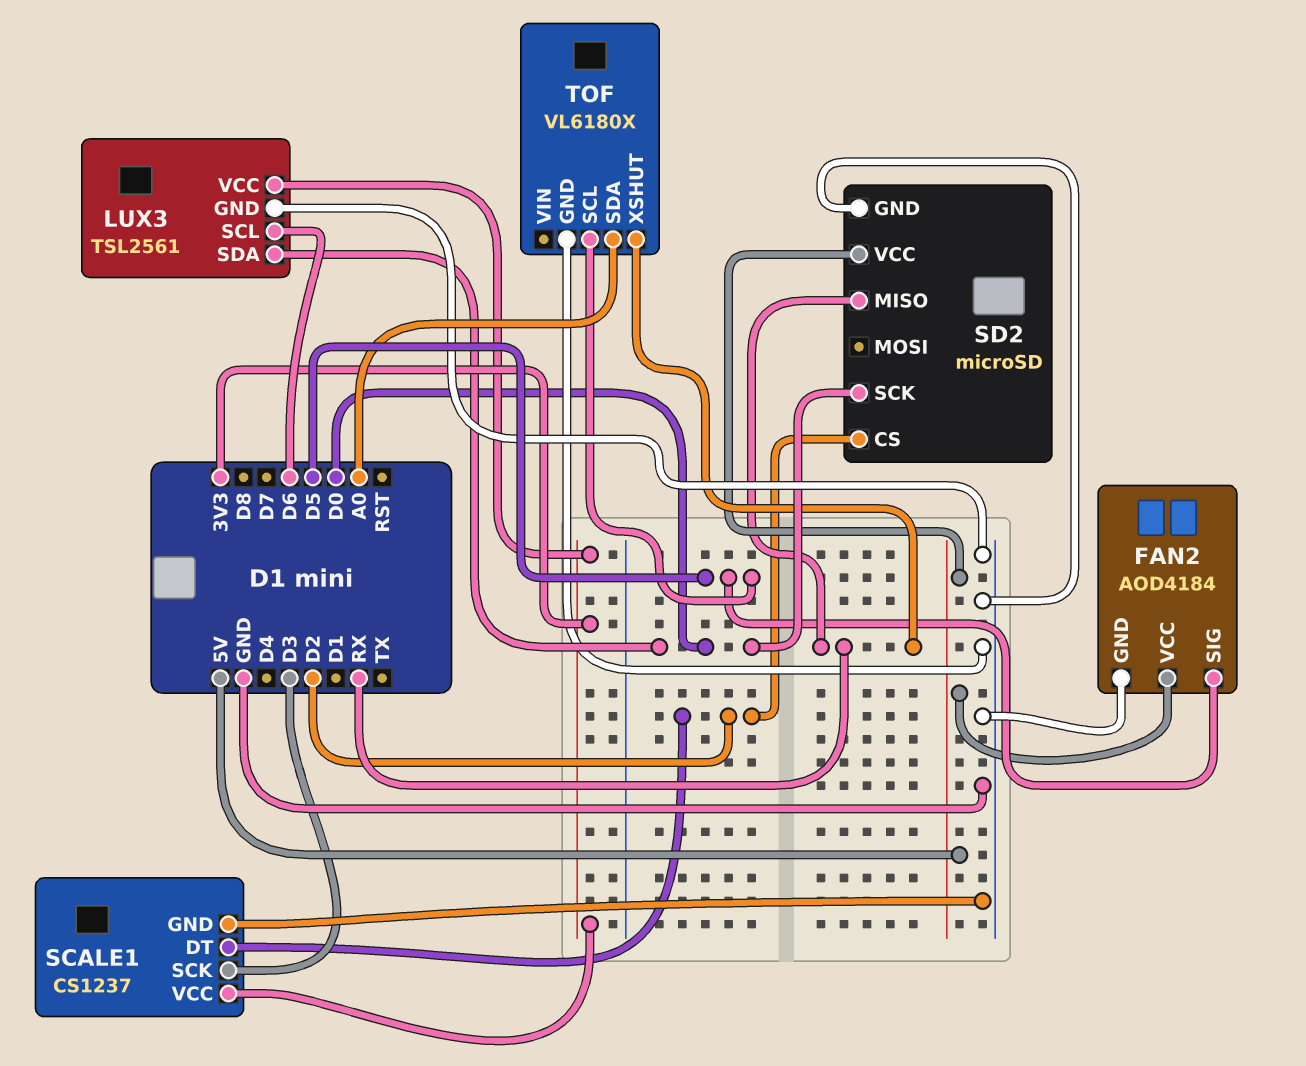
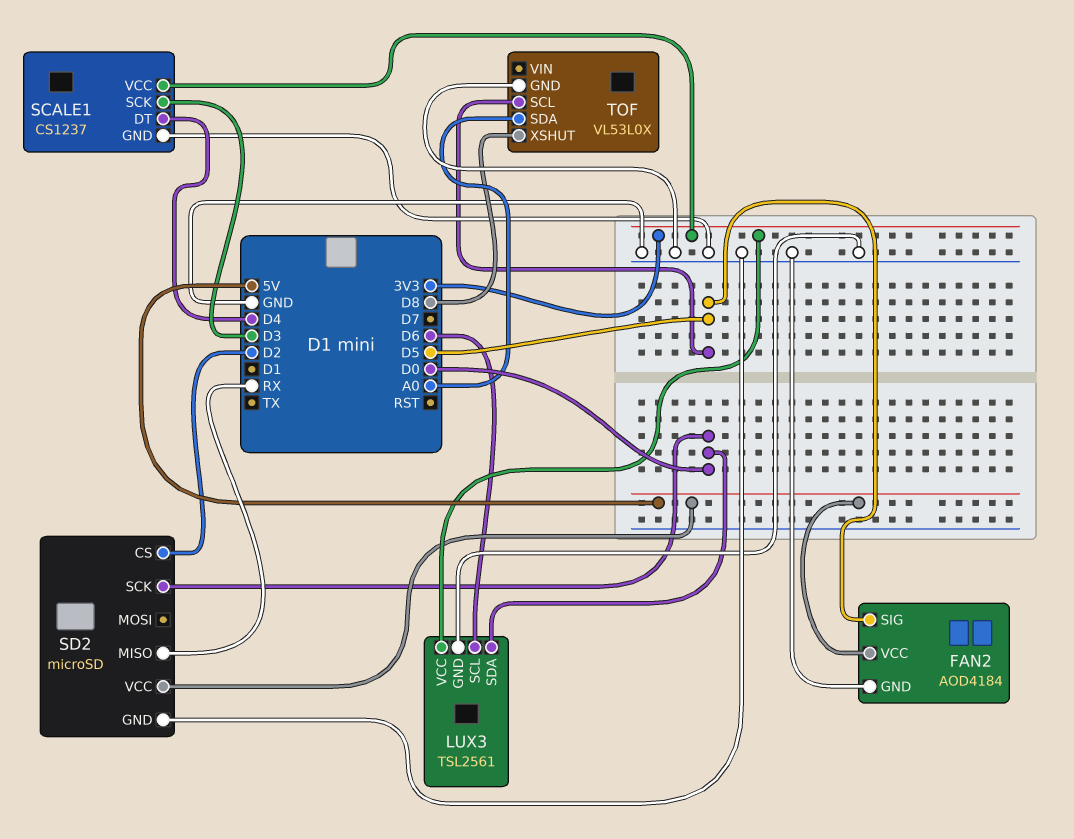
SCALE1 pin DT: D2 -> D4
TOF: VL6180X -> VL53L0X
TOF pin XSHUT: RX -> D8

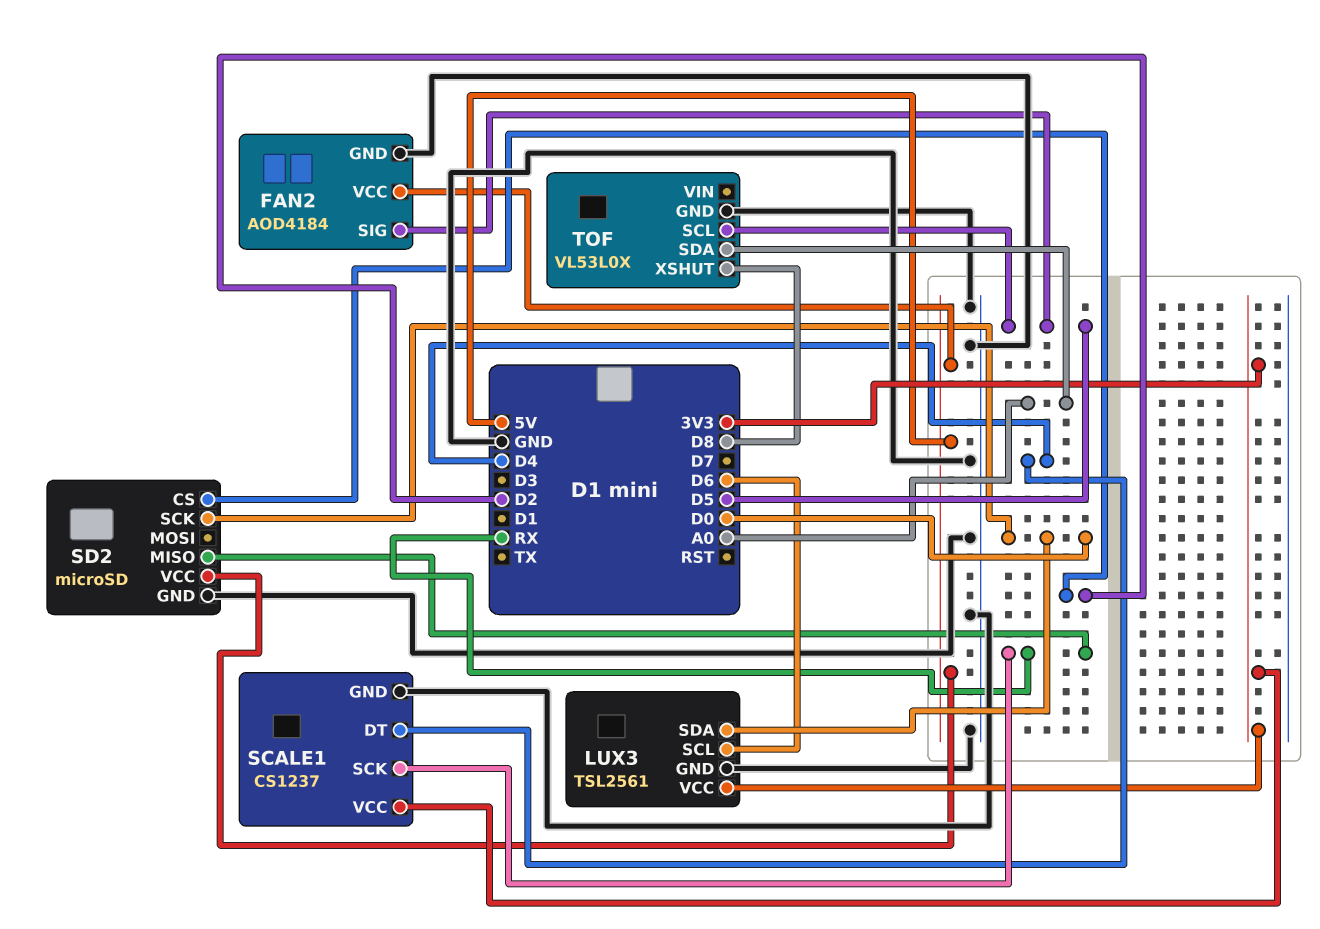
SCALE1 pin SCK: D3 -> RX

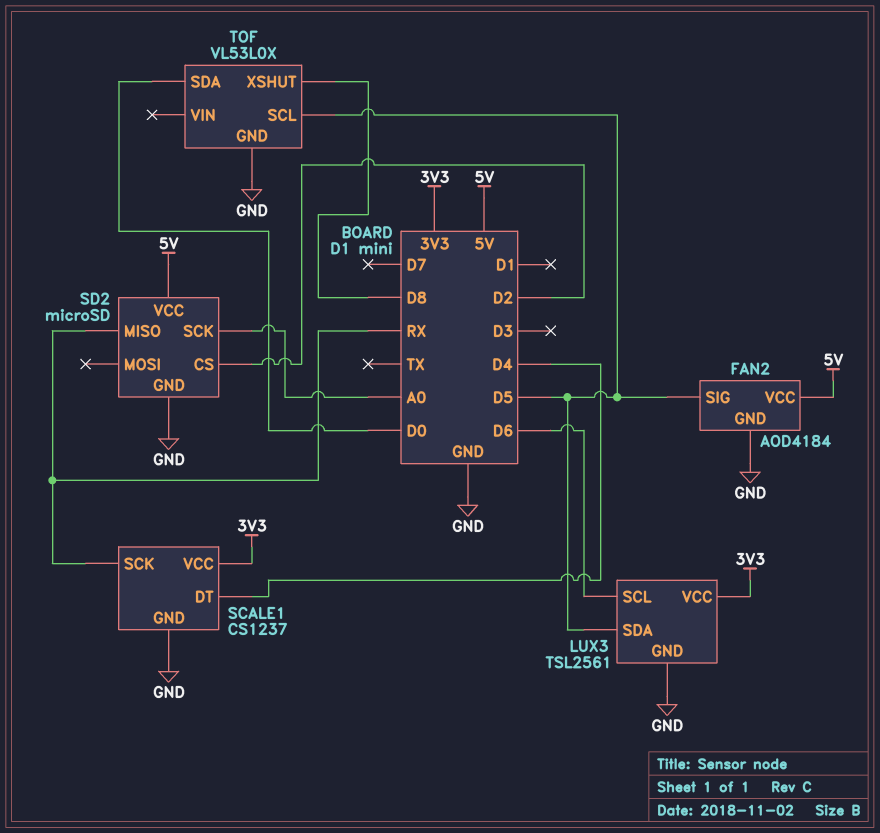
LUX3 pin SDA: D0 -> D5
SD2 pin SCK: D0 -> A0
TOF pin SDA: A0 -> D0

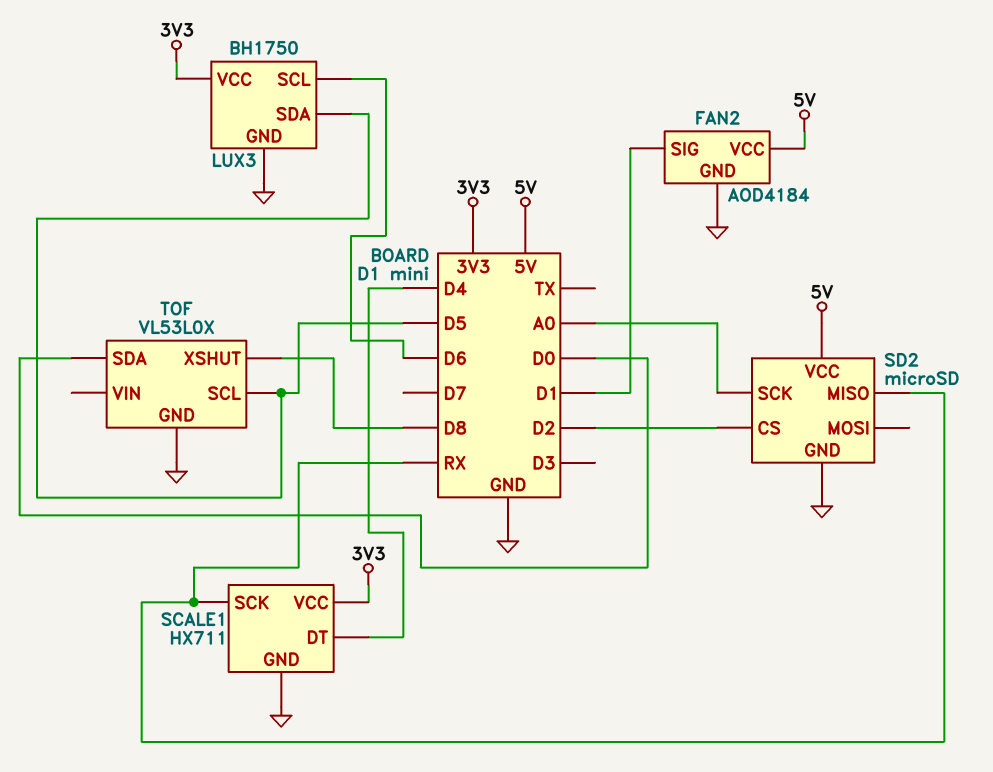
FAN2 pin SIG: D5 -> D1
LUX3: TSL2561 -> BH1750
SCALE1: CS1237 -> HX711

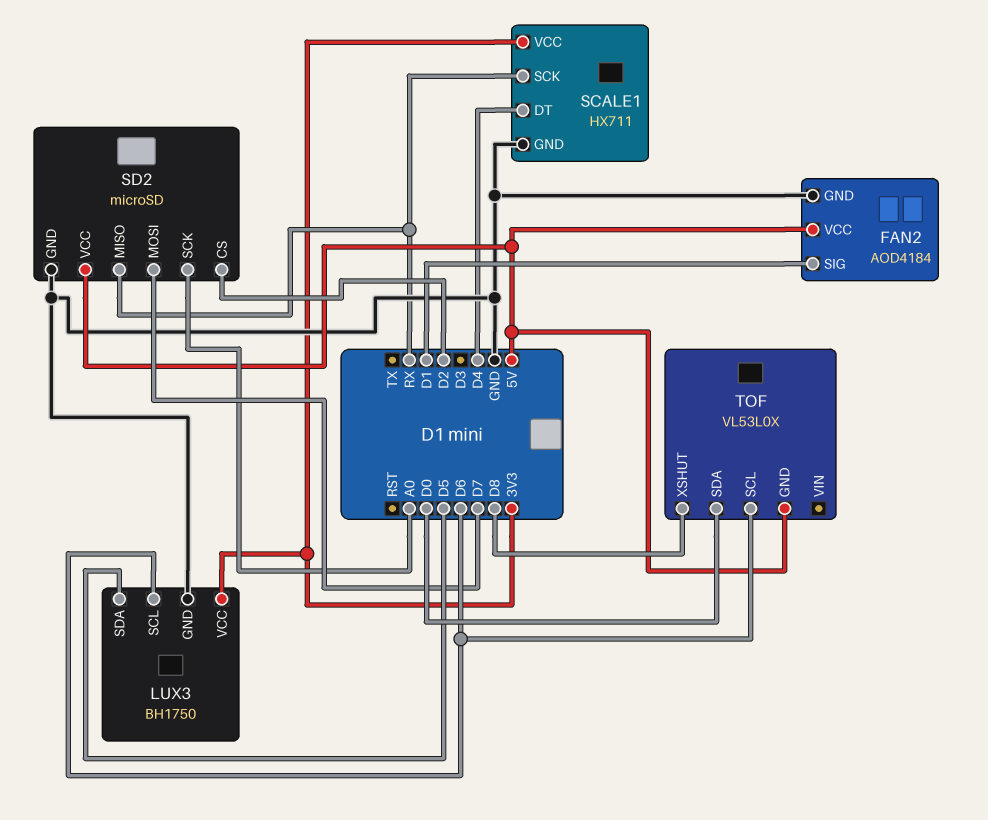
SD2 pin MOSI: none -> D7
TOF pin GND: GND -> 5V
TOF pin SCL: D5 -> D6

